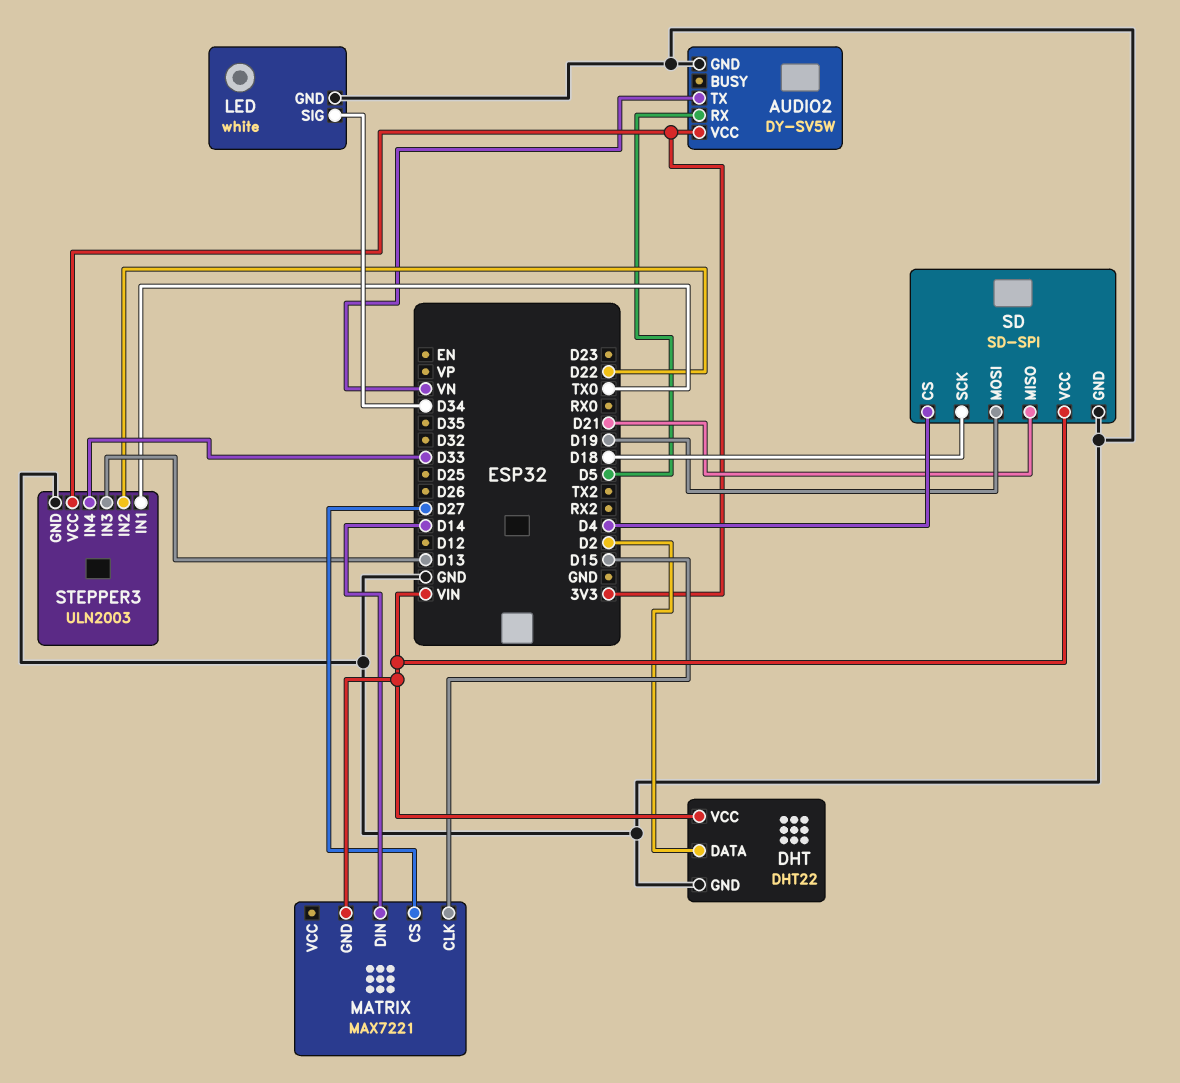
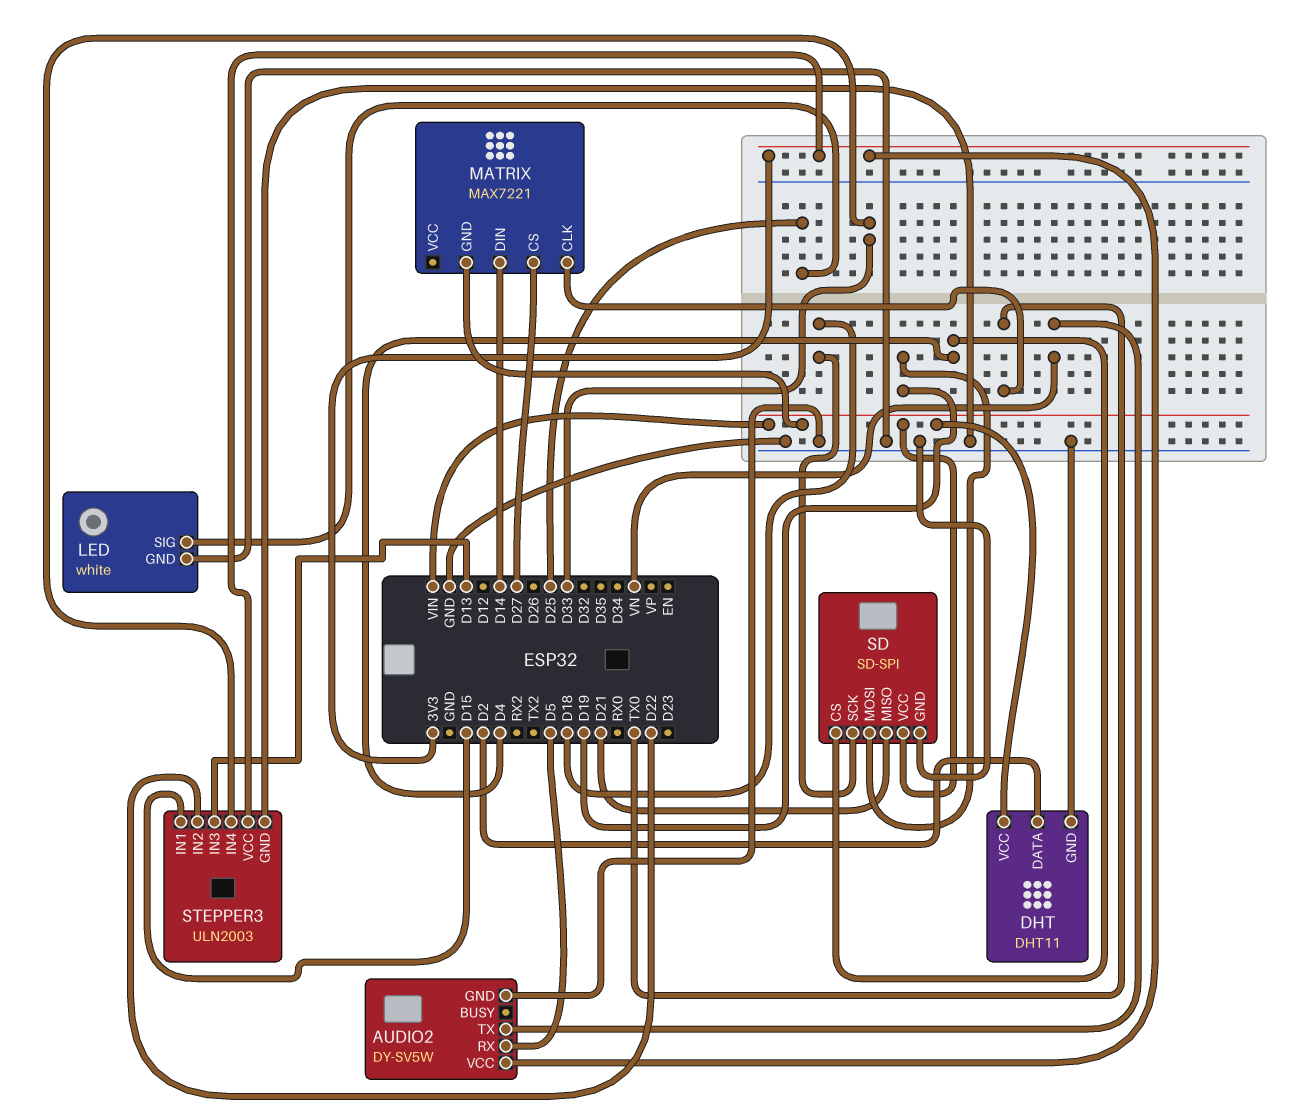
DHT: DHT22 -> DHT11
LED pin SIG: D34 -> D25
MATRIX pin CLK: D15 -> TX0
STEPPER3 pin IN1: TX0 -> D15

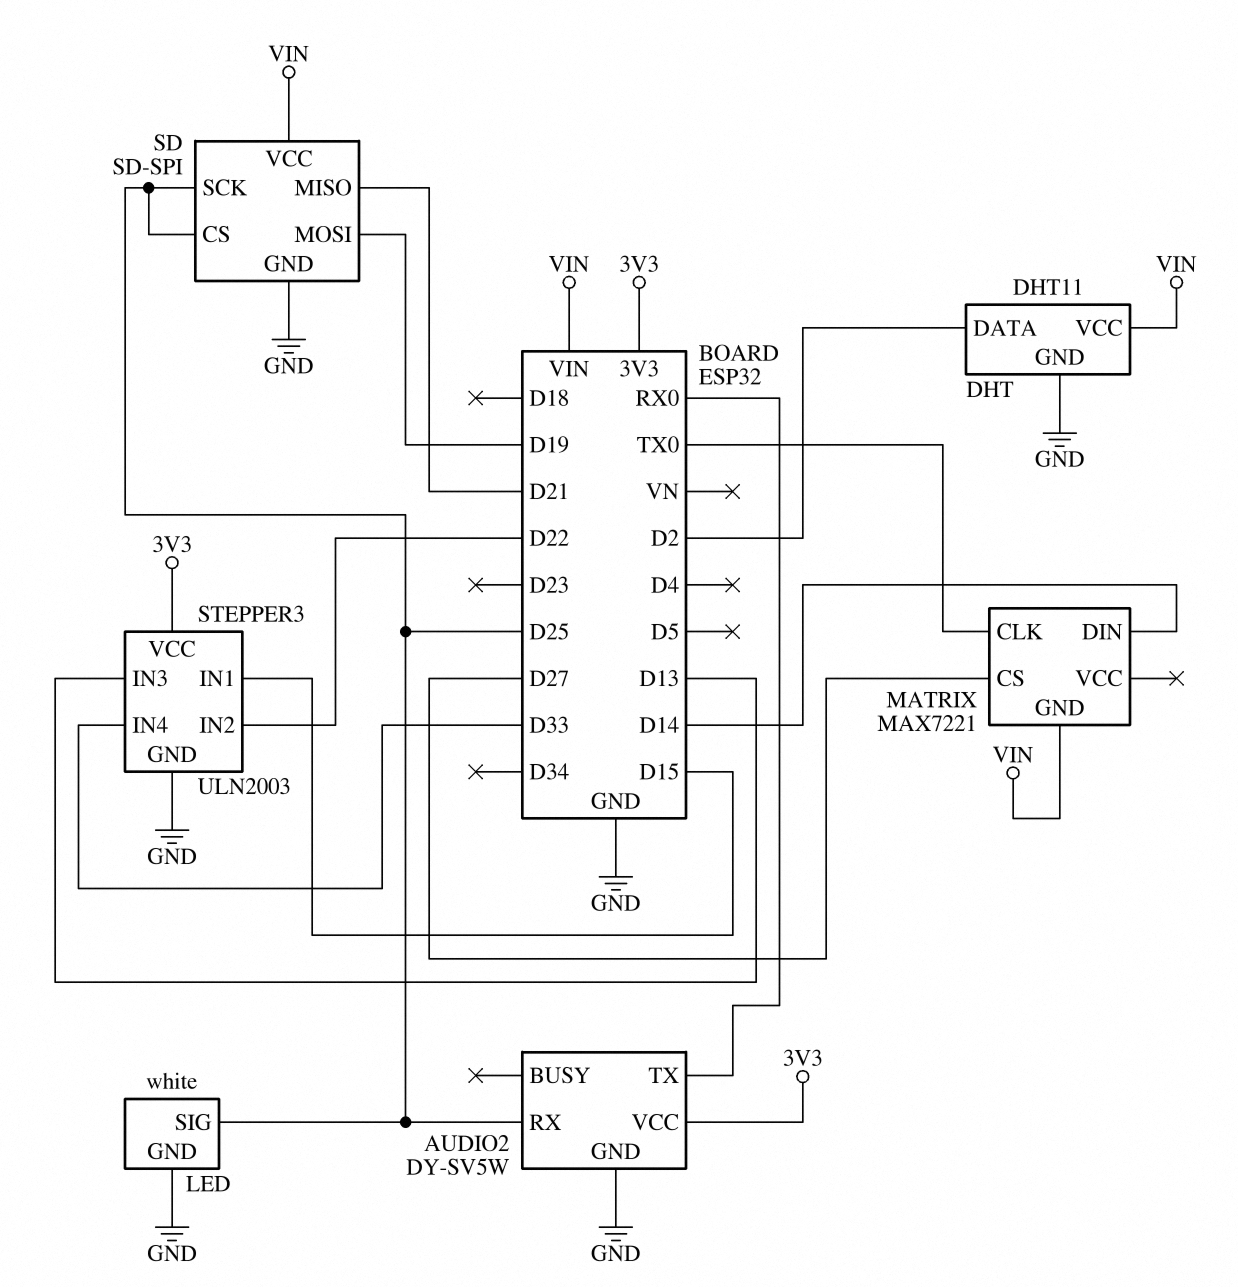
AUDIO2 pin RX: D5 -> D25
AUDIO2 pin TX: VN -> RX0
SD pin CS: D4 -> D25
SD pin SCK: D18 -> D25

